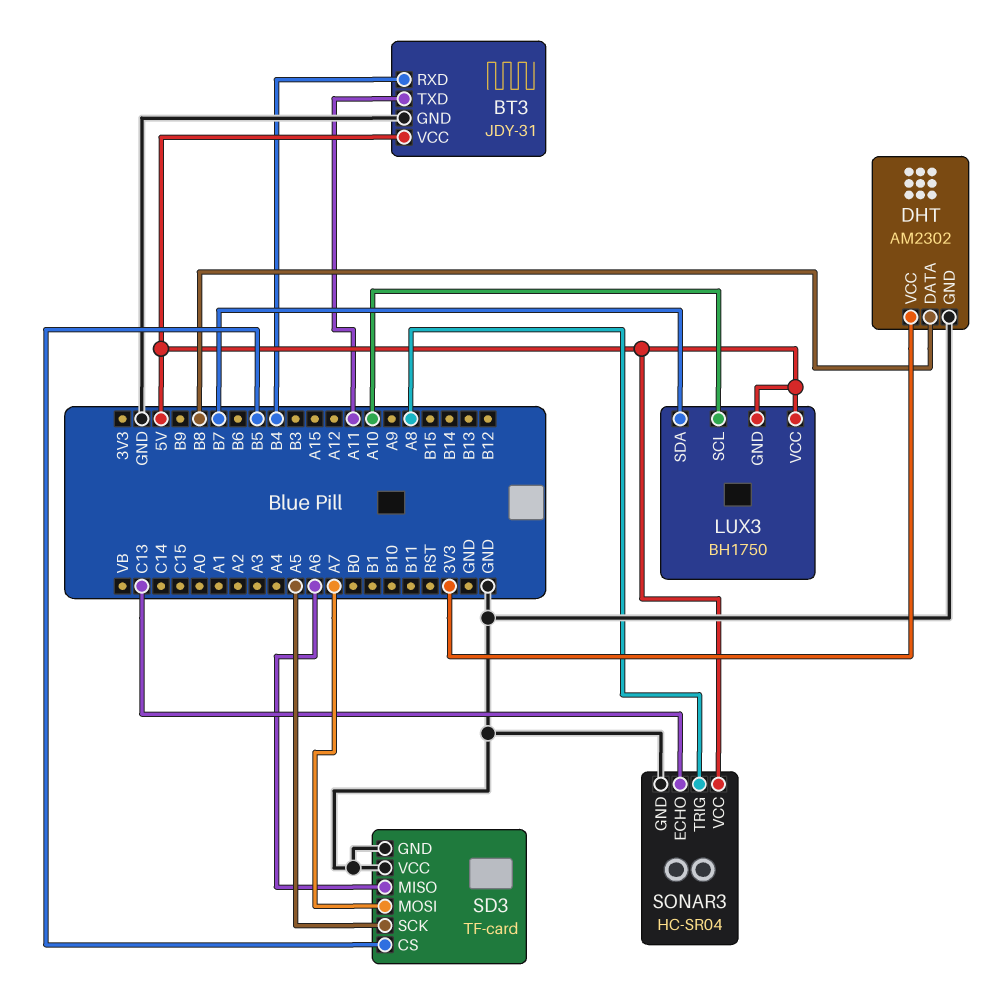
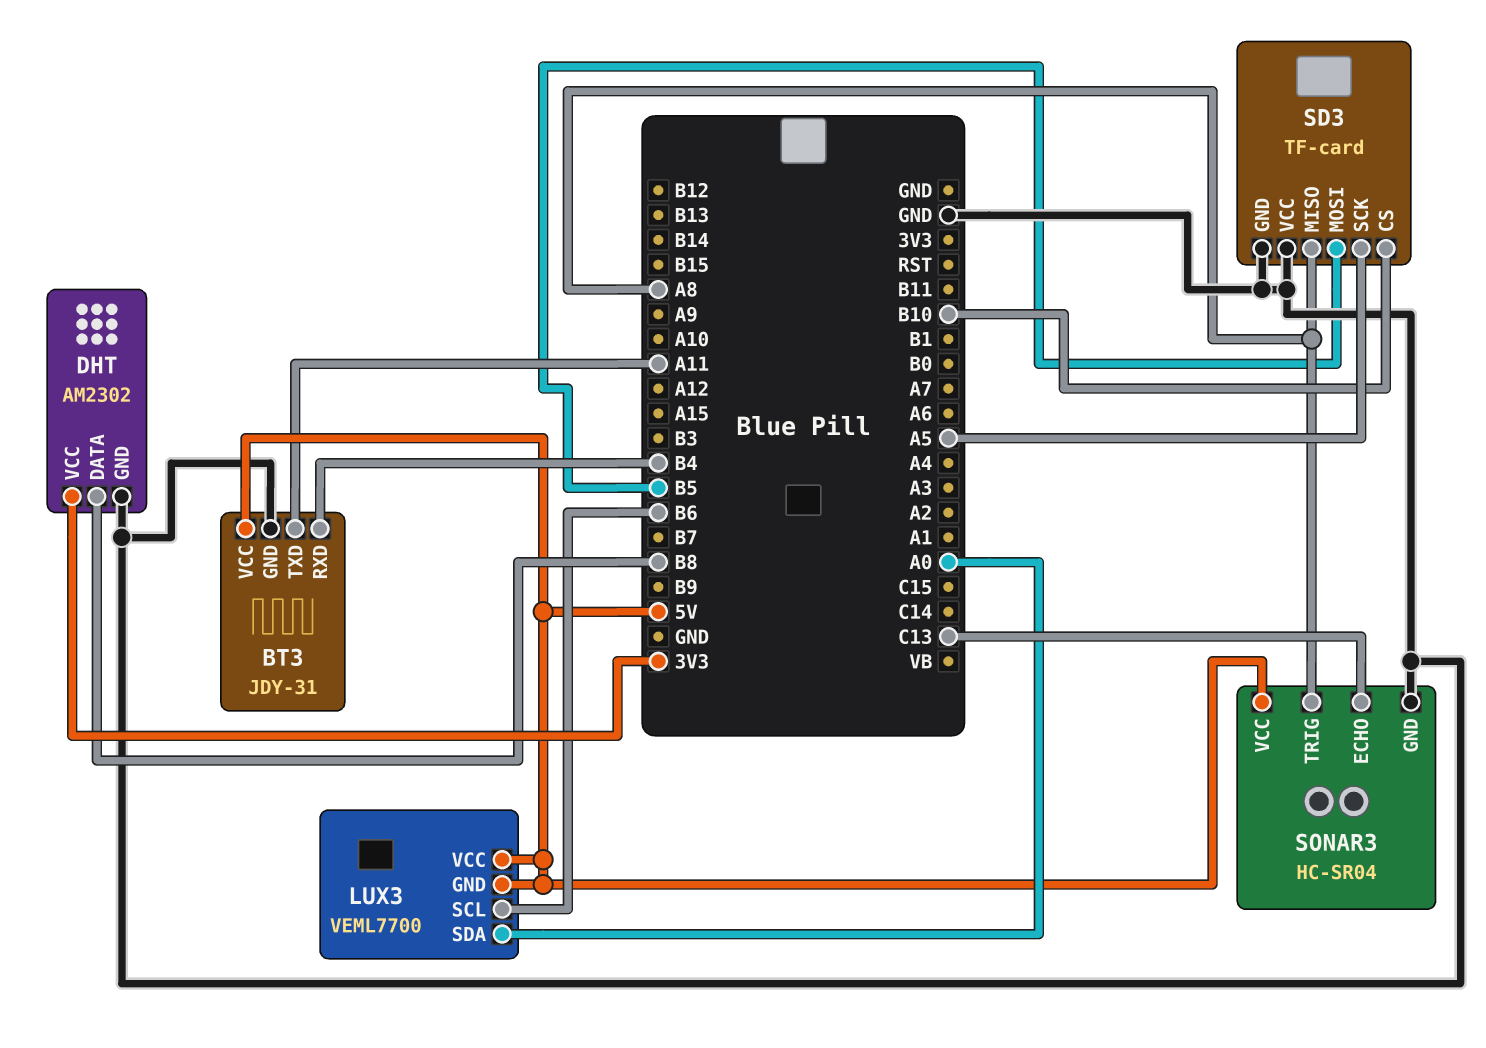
LUX3: BH1750 -> VEML7700
LUX3 pin SCL: A10 -> B6
LUX3 pin SDA: B7 -> A0
SD3 pin CS: B5 -> B10
SD3 pin MISO: A6 -> A8
SD3 pin MOSI: A7 -> B5

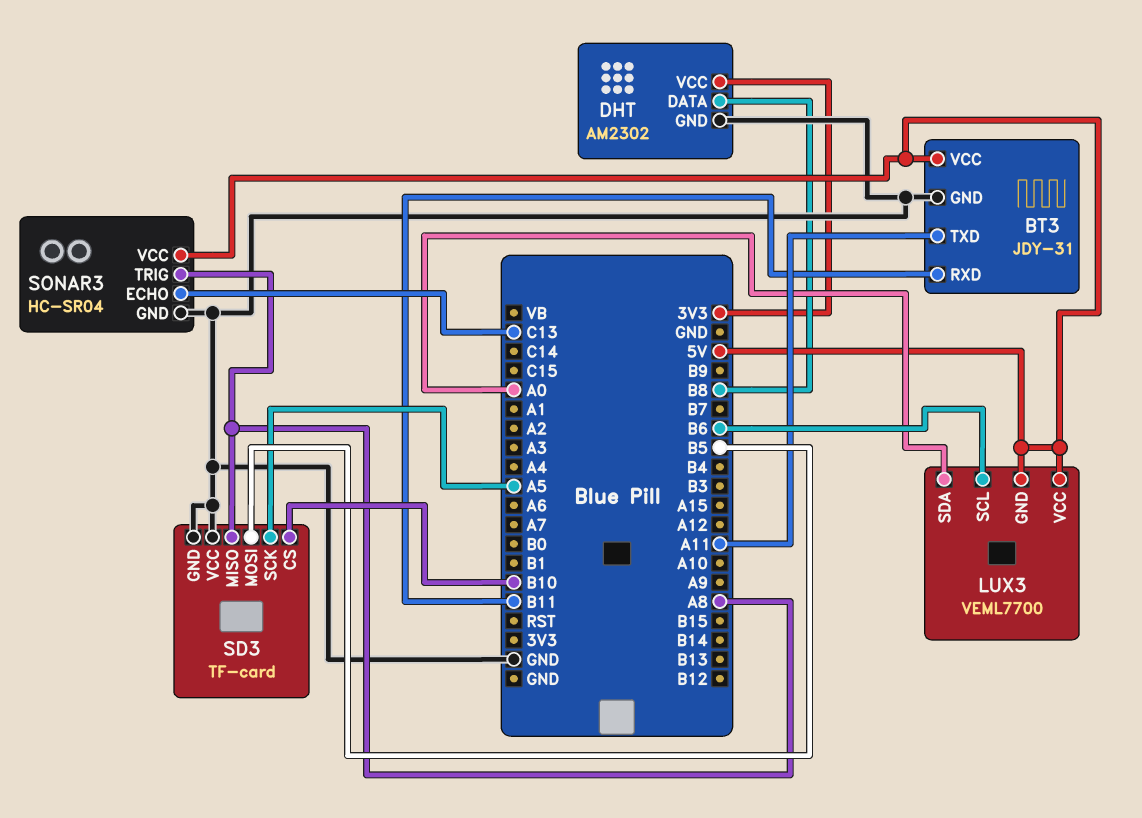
BT3 pin RXD: B4 -> B11

